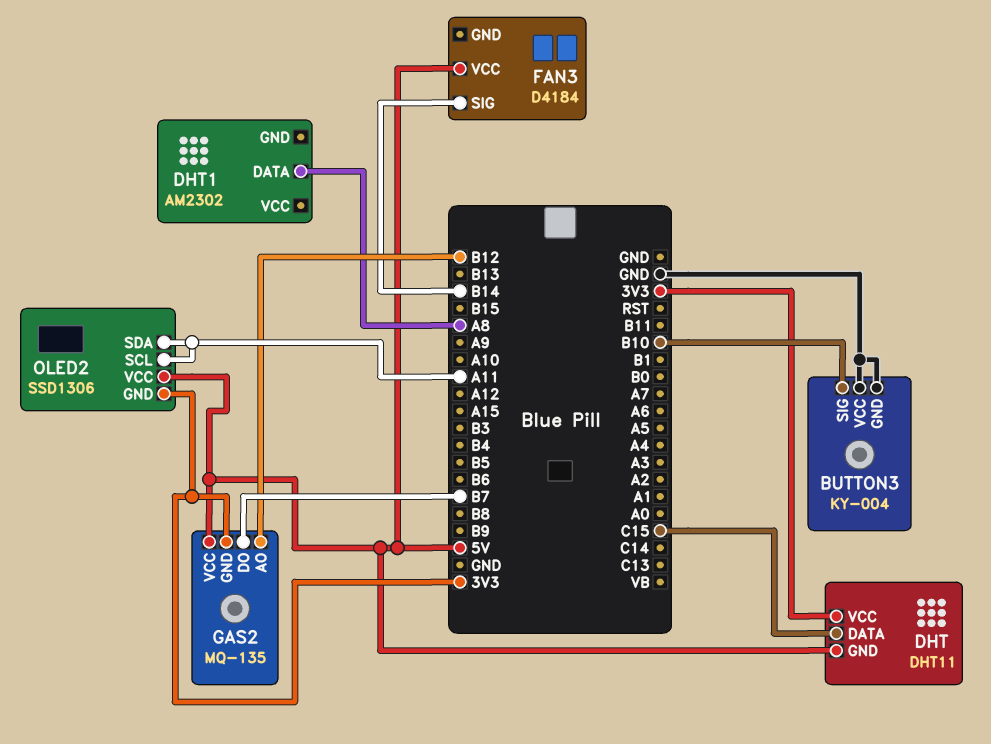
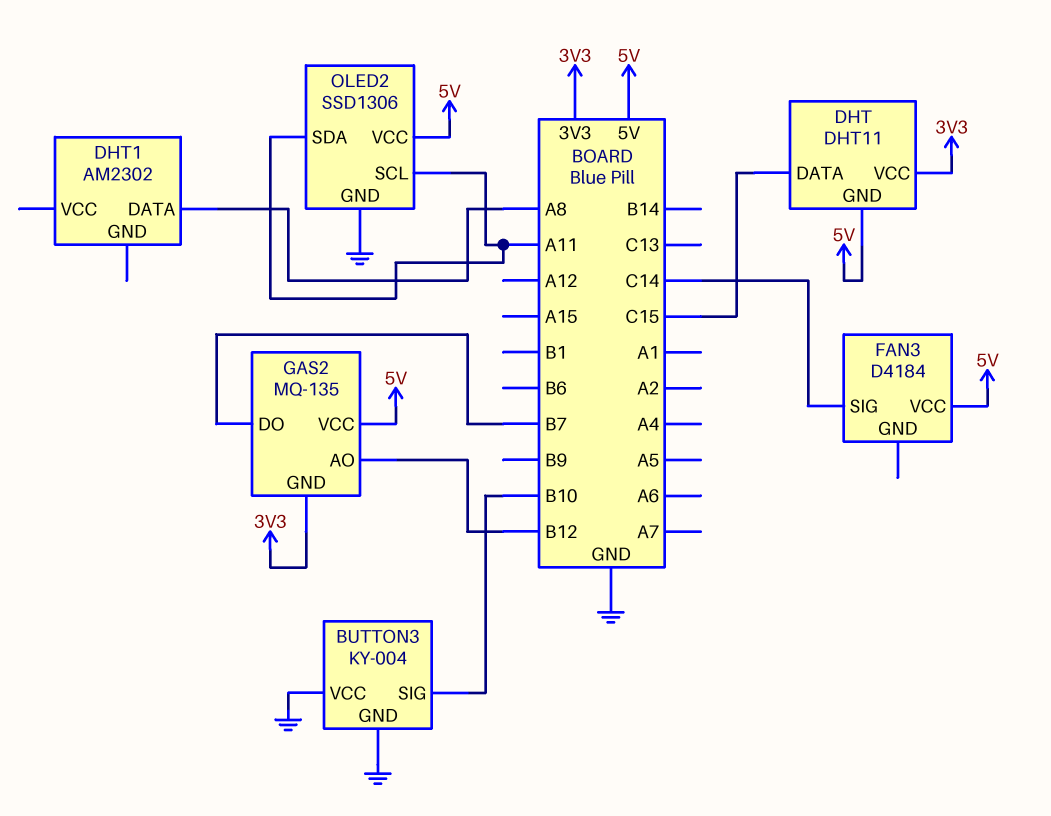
FAN3 pin SIG: B14 -> C14
OLED2 pin GND: 3V3 -> GND

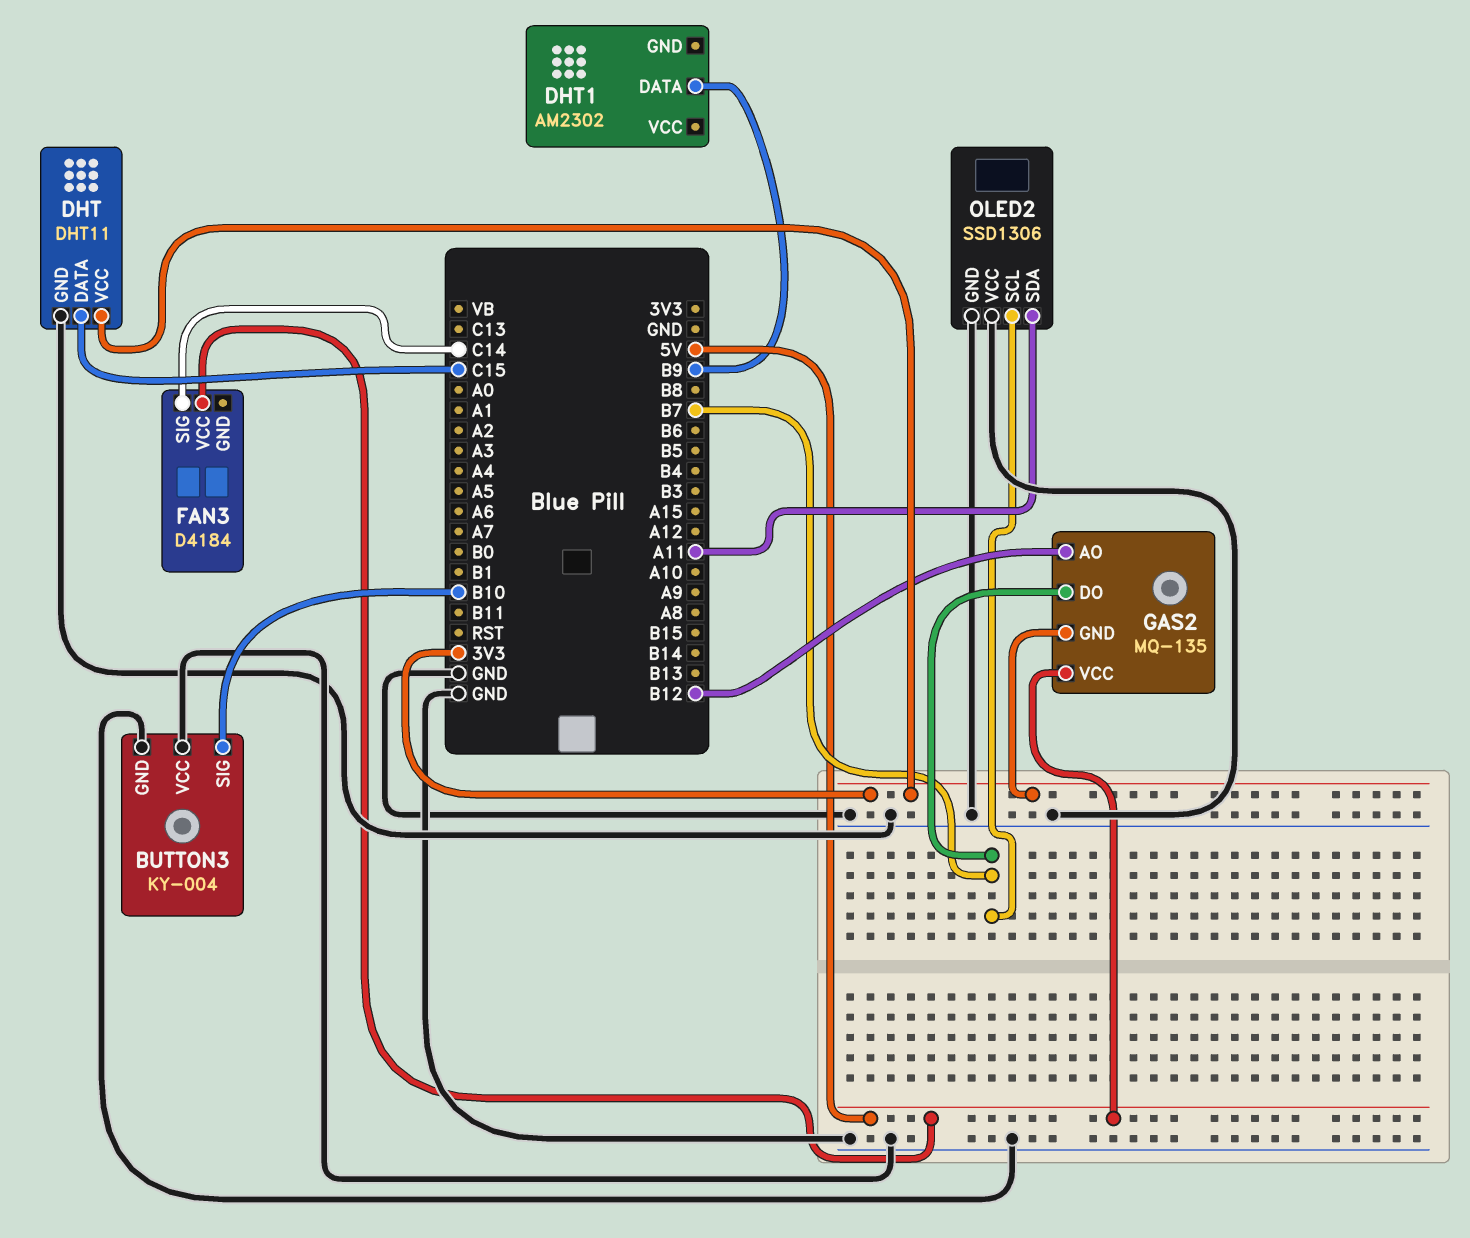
DHT pin GND: 5V -> GND
DHT1 pin DATA: A8 -> B9
OLED2 pin SCL: A11 -> B7
OLED2 pin VCC: 5V -> GND

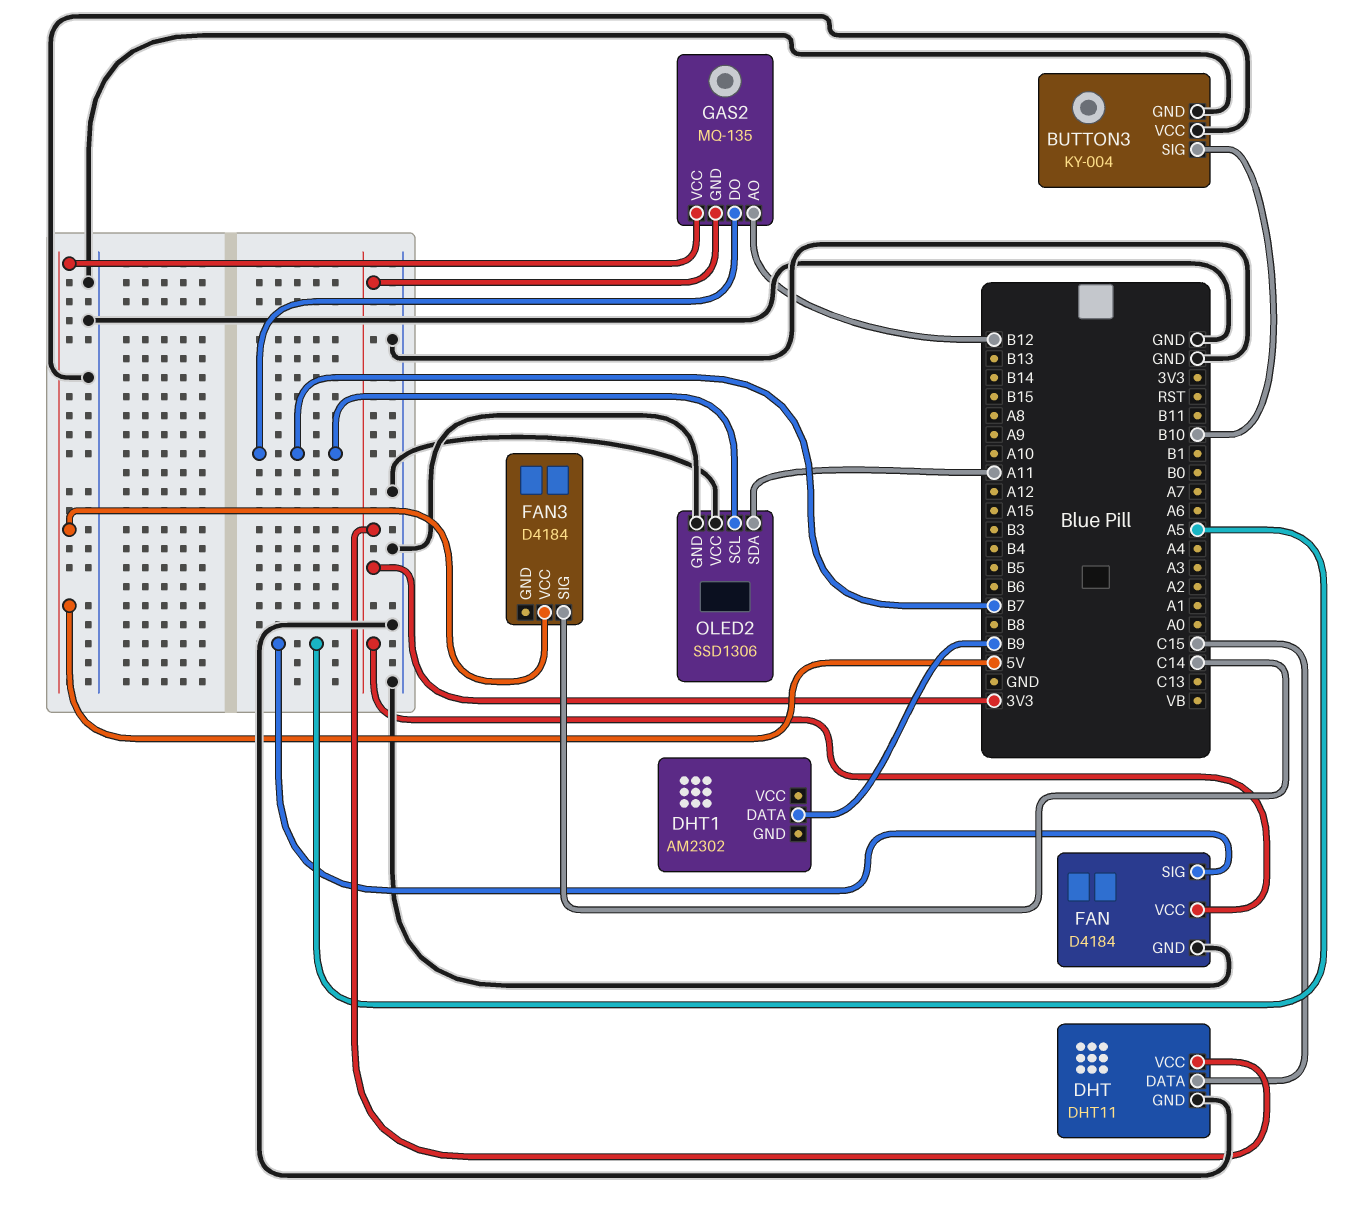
FAN: none -> D4184
FAN pin GND: none -> GND
FAN pin SIG: none -> A5
FAN pin VCC: none -> 3V3

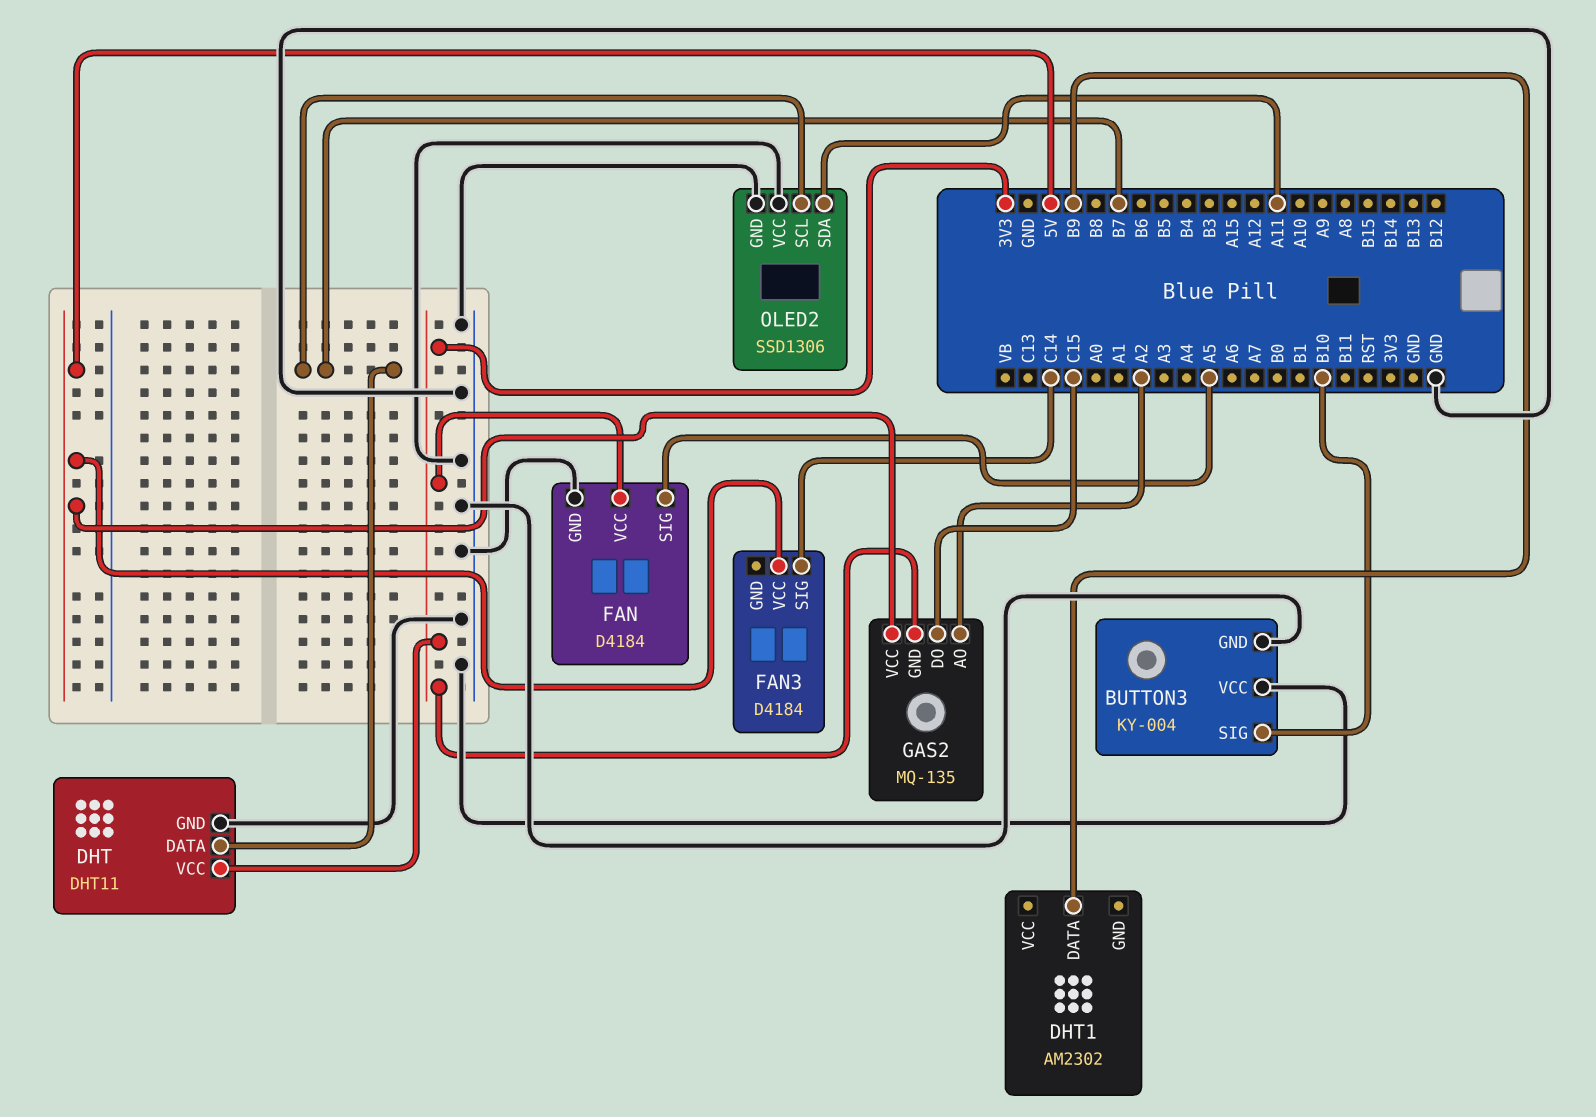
DHT pin DATA: C15 -> B7
GAS2 pin AO: B12 -> A2
GAS2 pin DO: B7 -> C15

